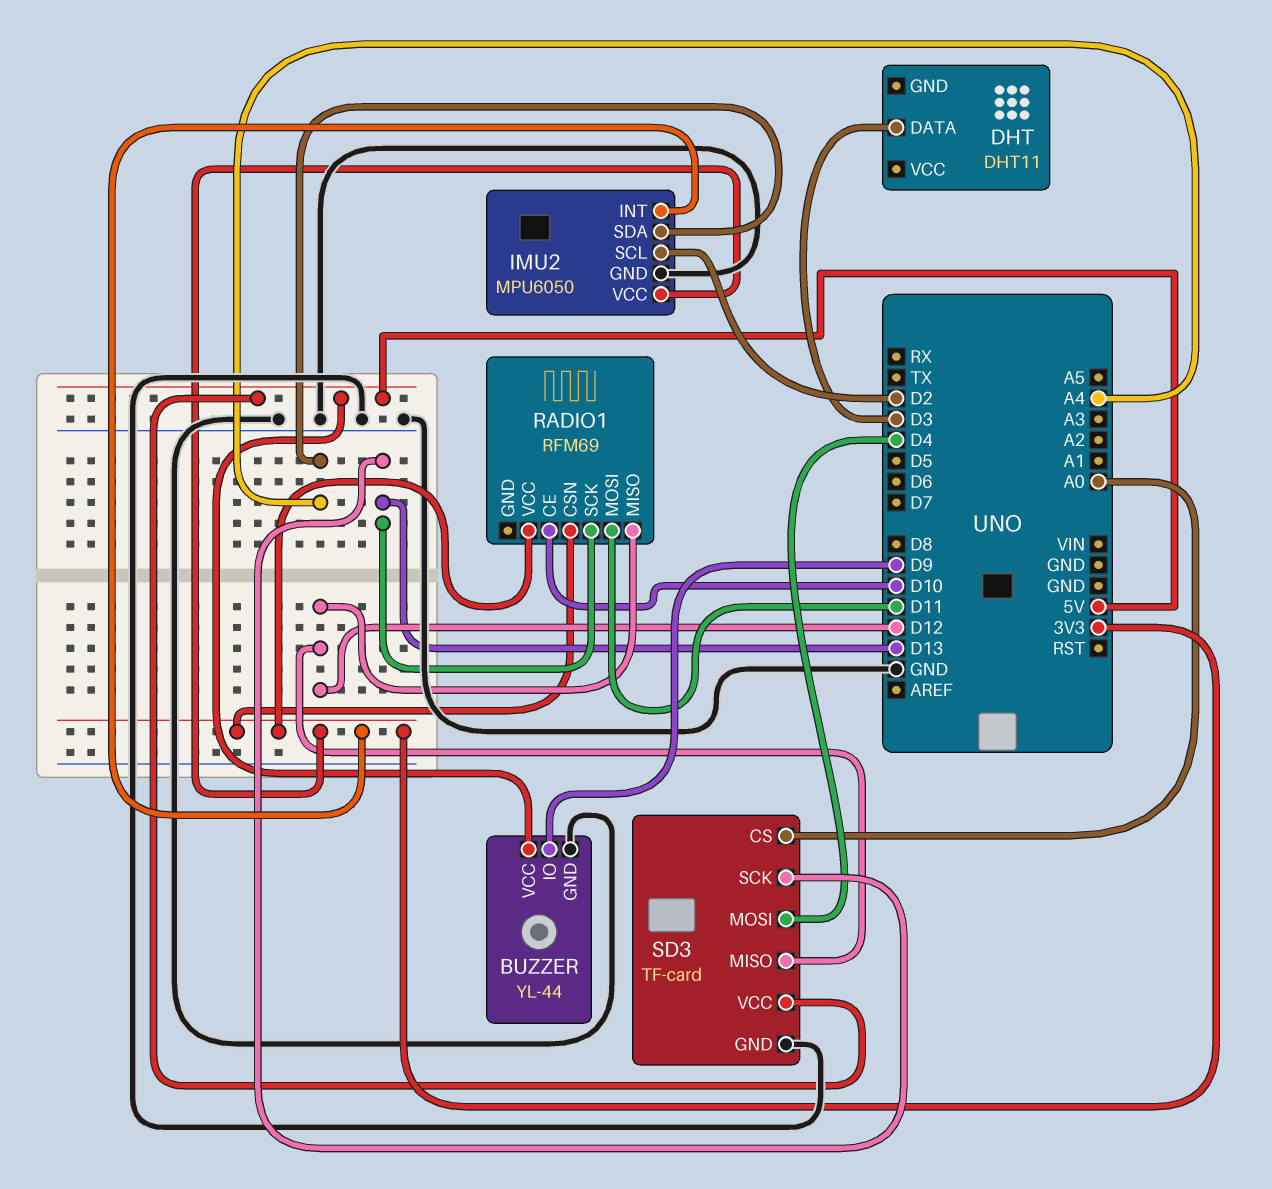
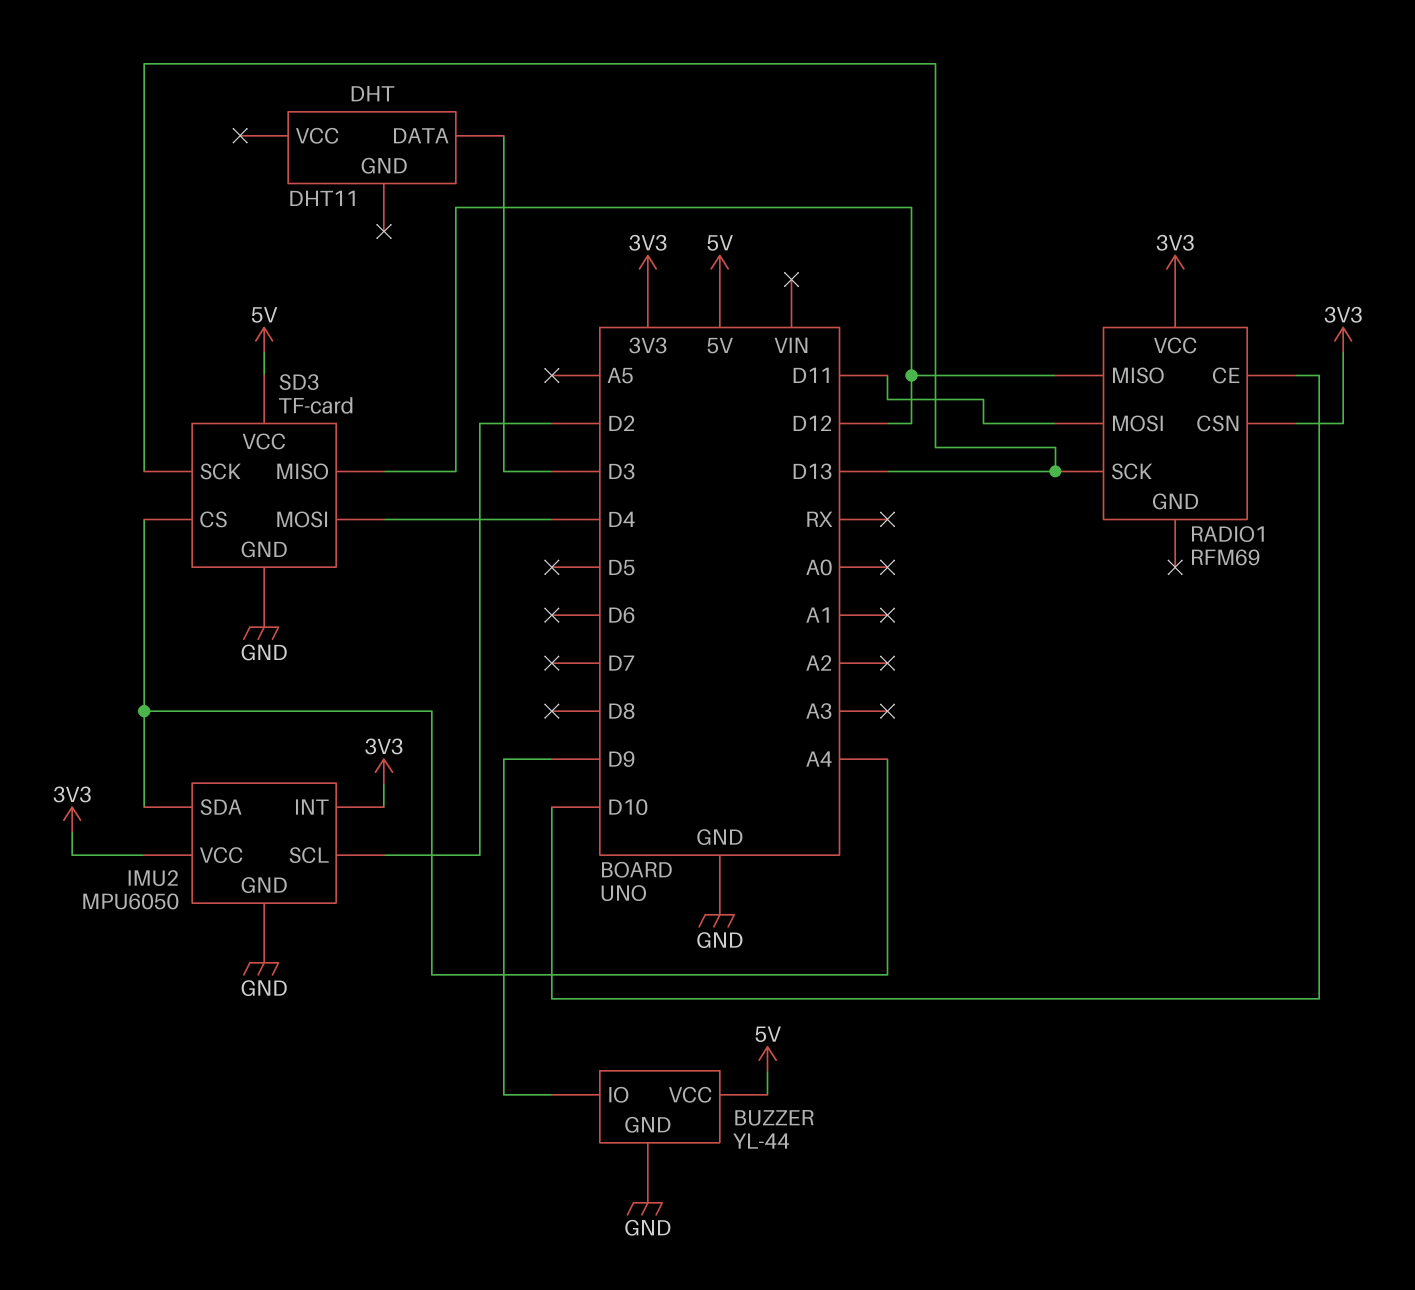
SD3 pin CS: A0 -> A4

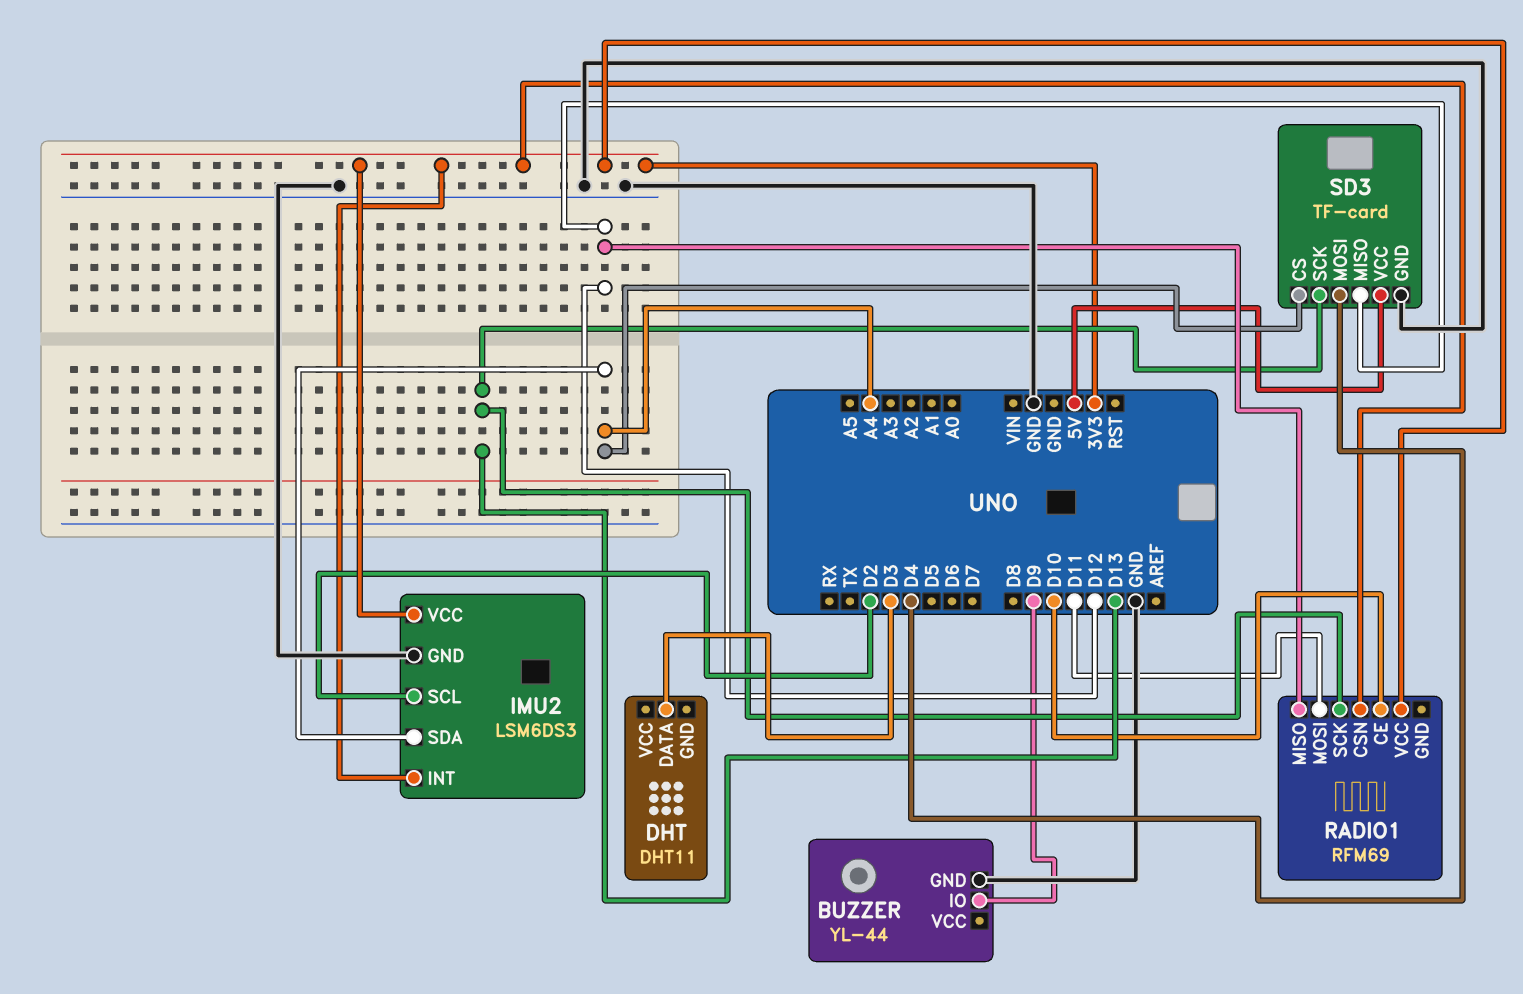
BUZZER pin VCC: 5V -> none
IMU2: MPU6050 -> LSM6DS3

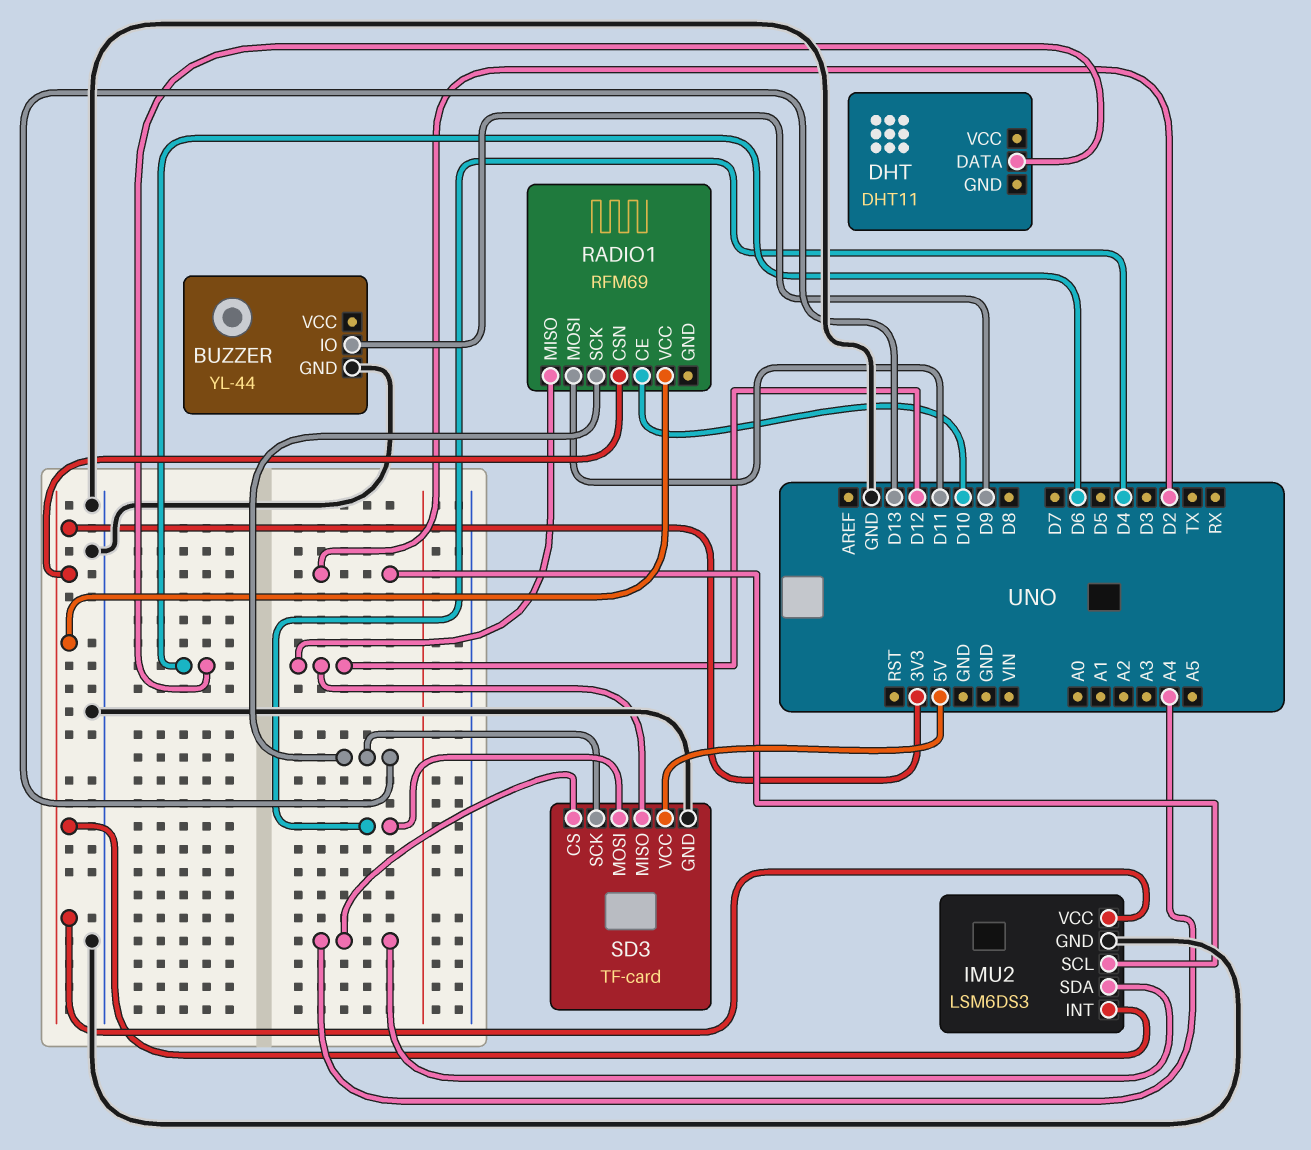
DHT pin DATA: D3 -> D6

